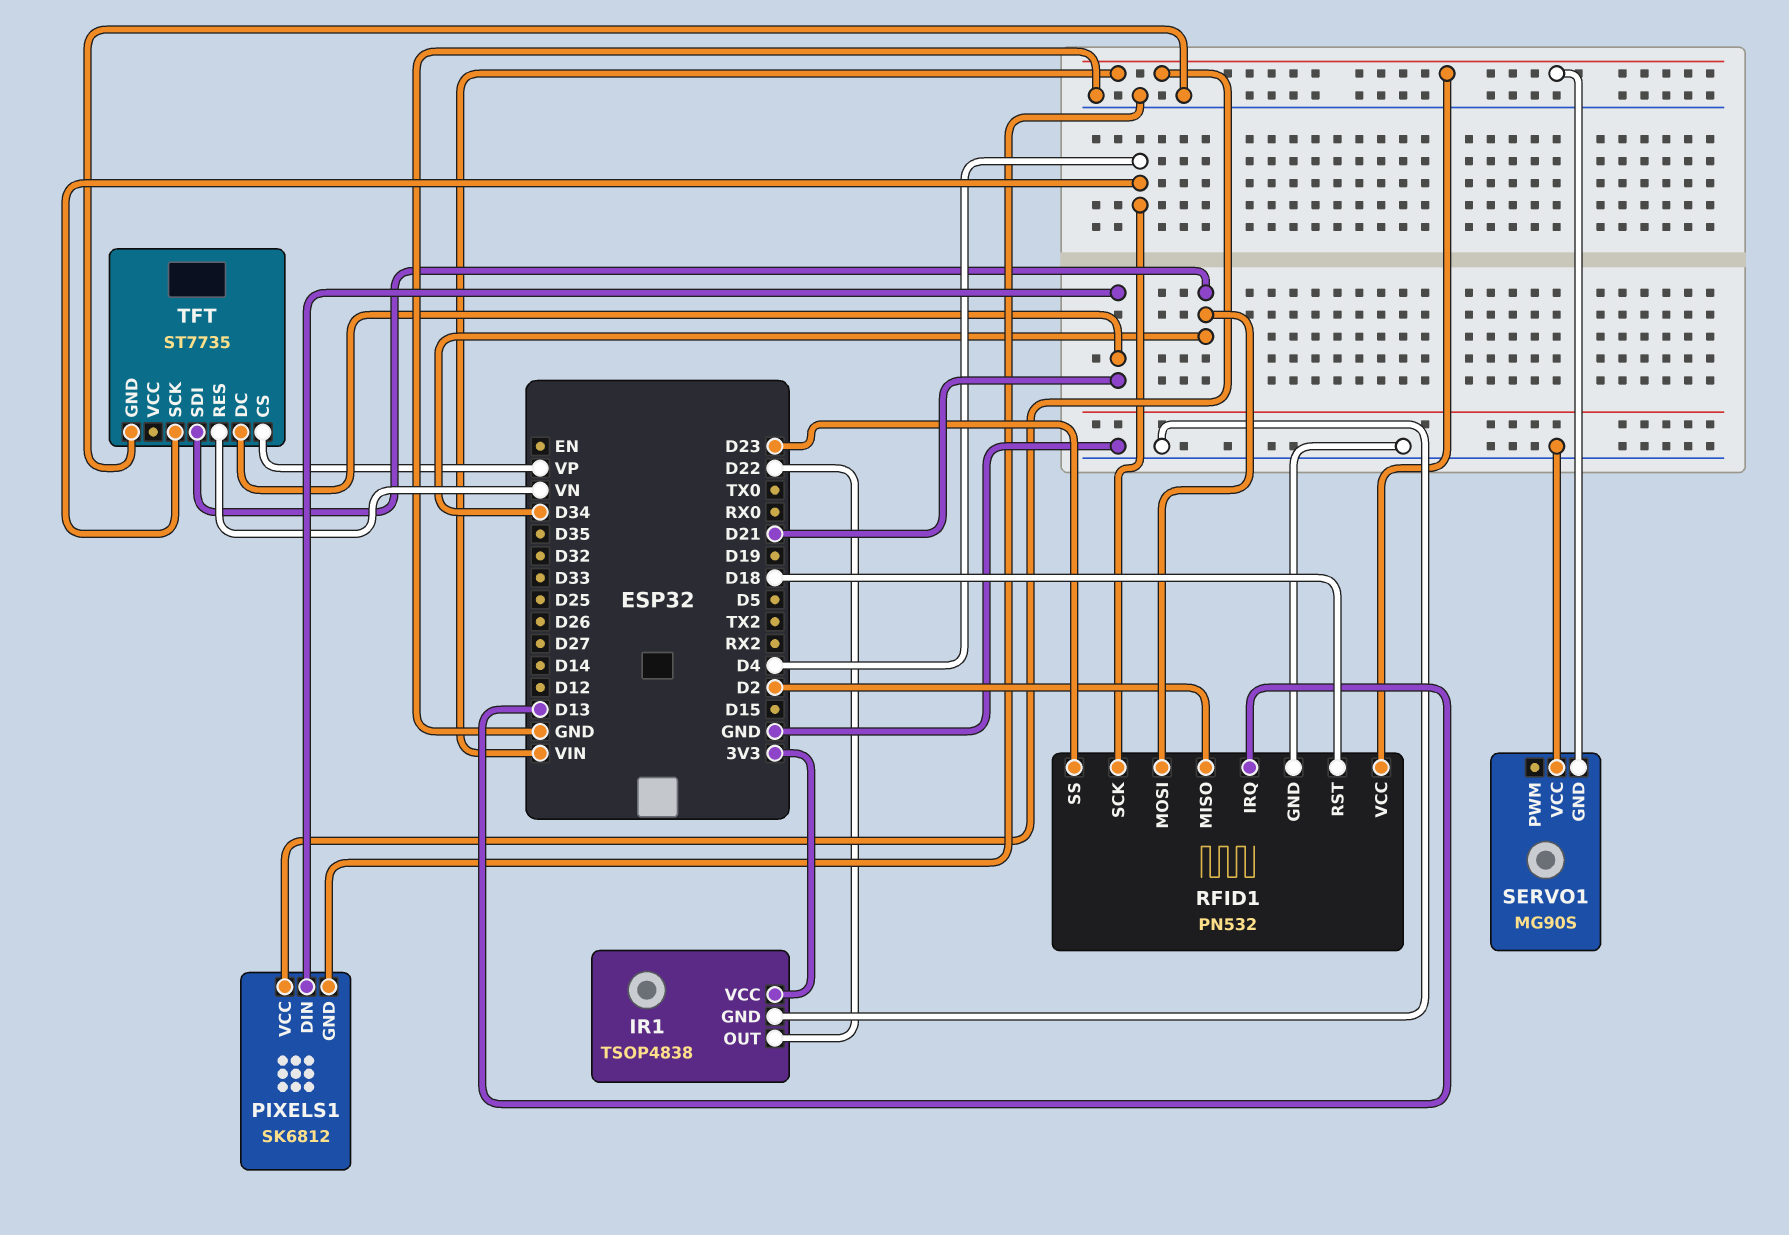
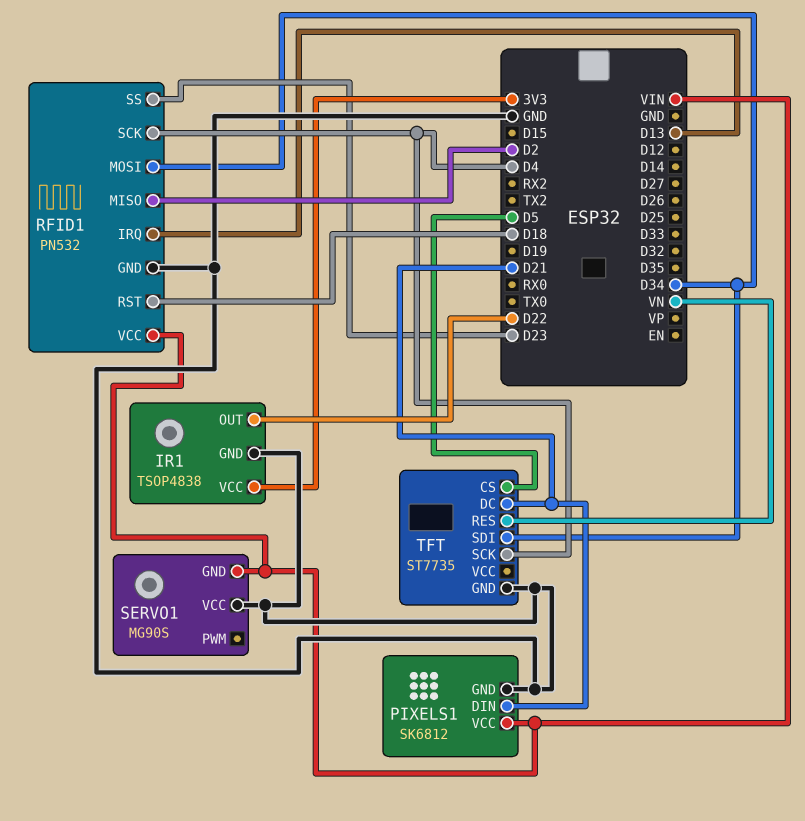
TFT pin CS: VP -> D5

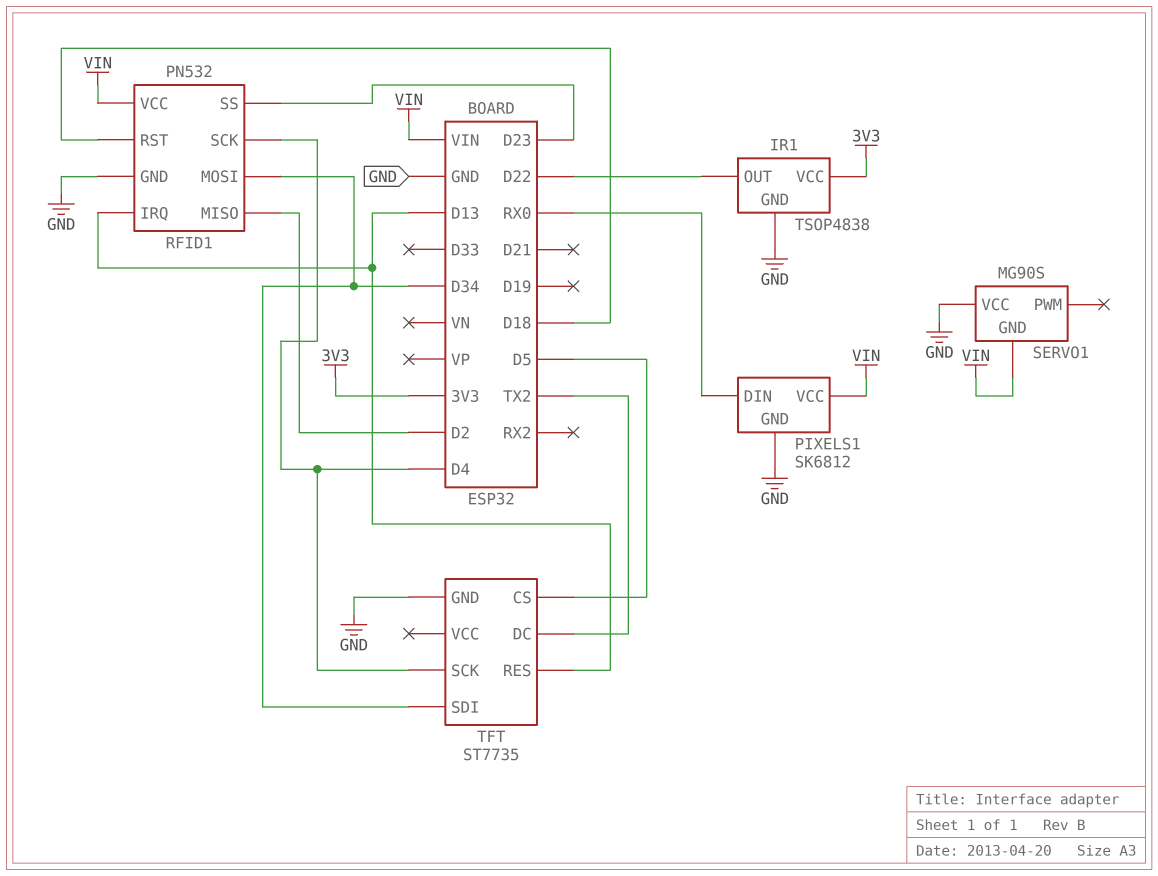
PIXELS1 pin DIN: D21 -> RX0
TFT pin DC: D21 -> TX2
TFT pin RES: VN -> D13

